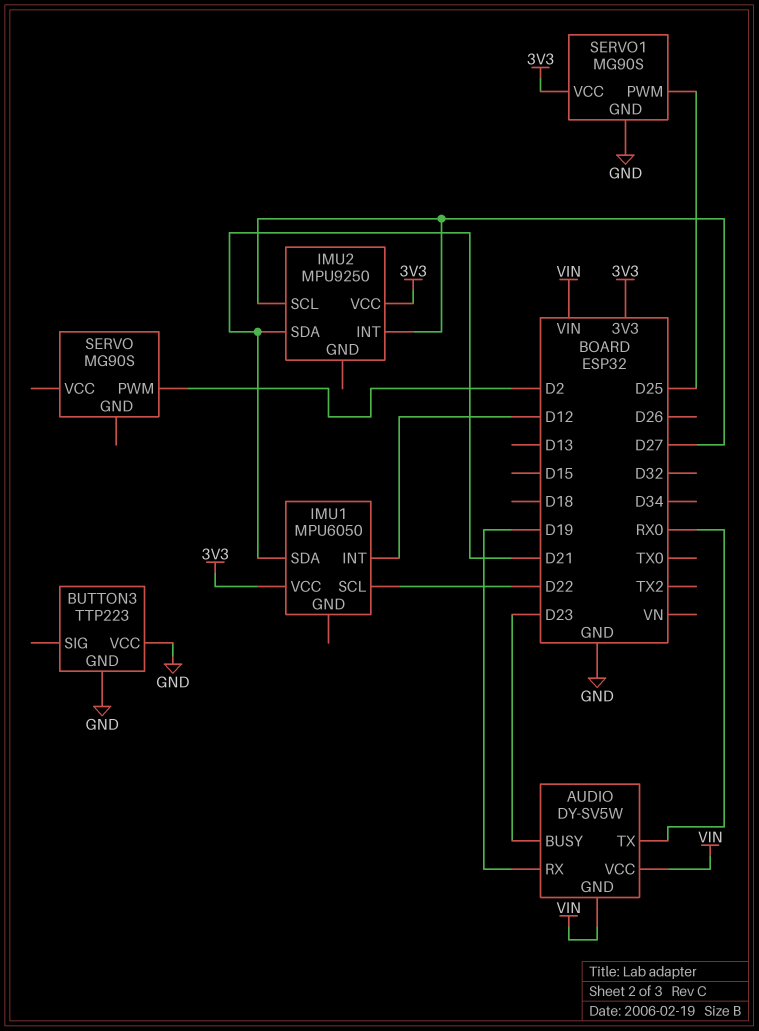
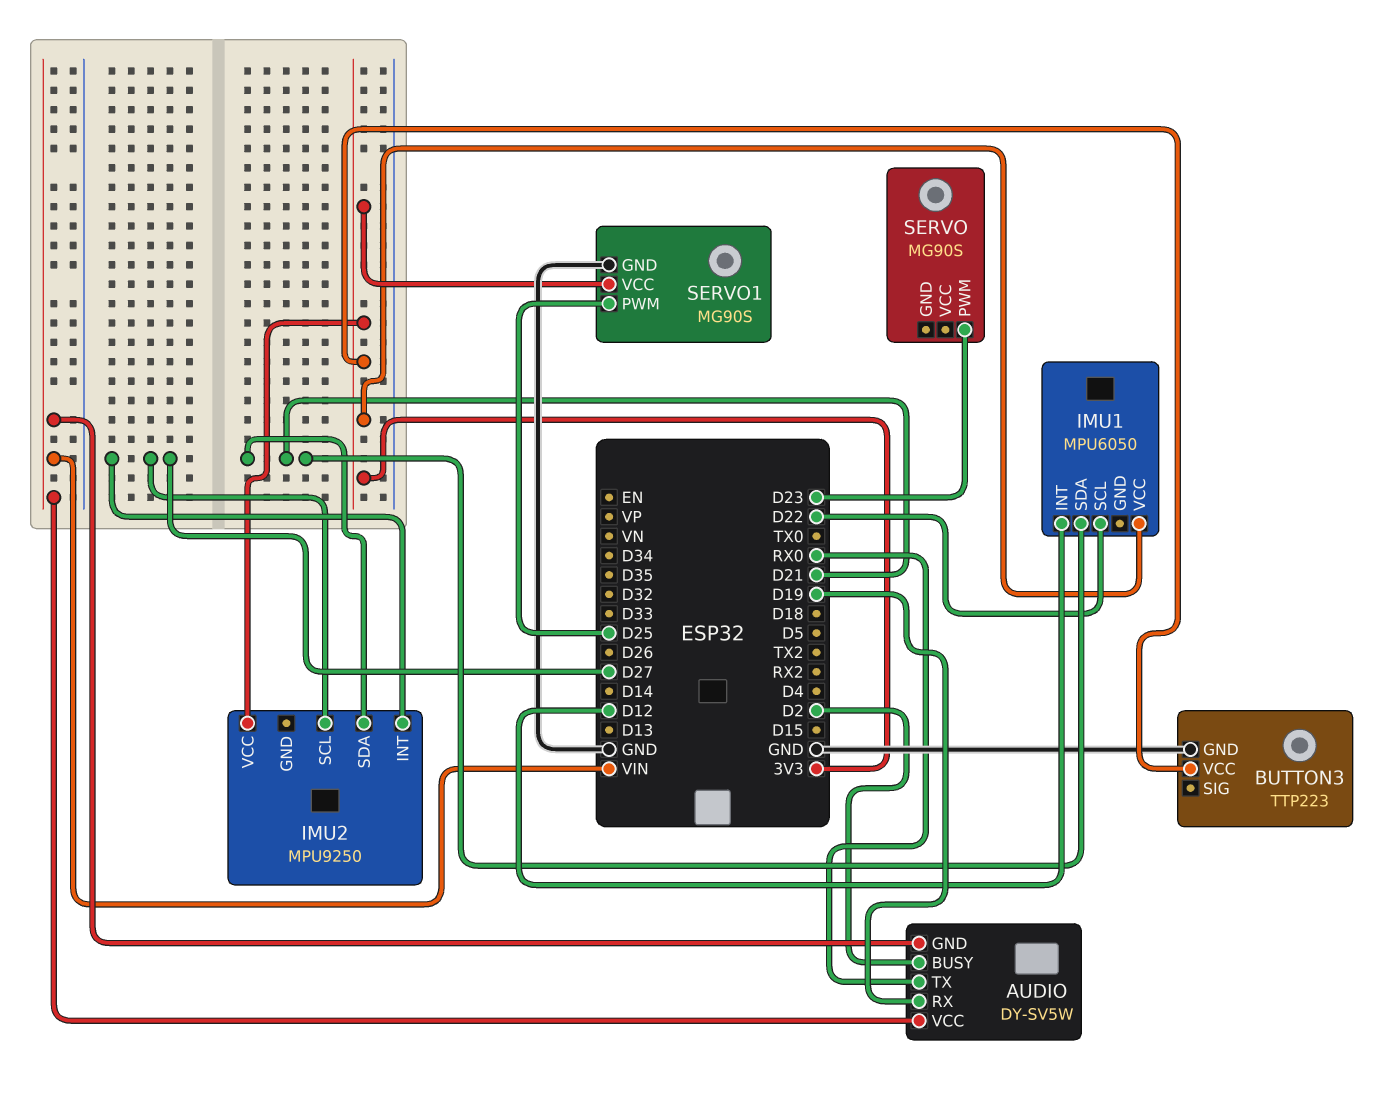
AUDIO pin BUSY: D23 -> D2
BUTTON3 pin VCC: GND -> 3V3
SERVO pin PWM: D2 -> D23

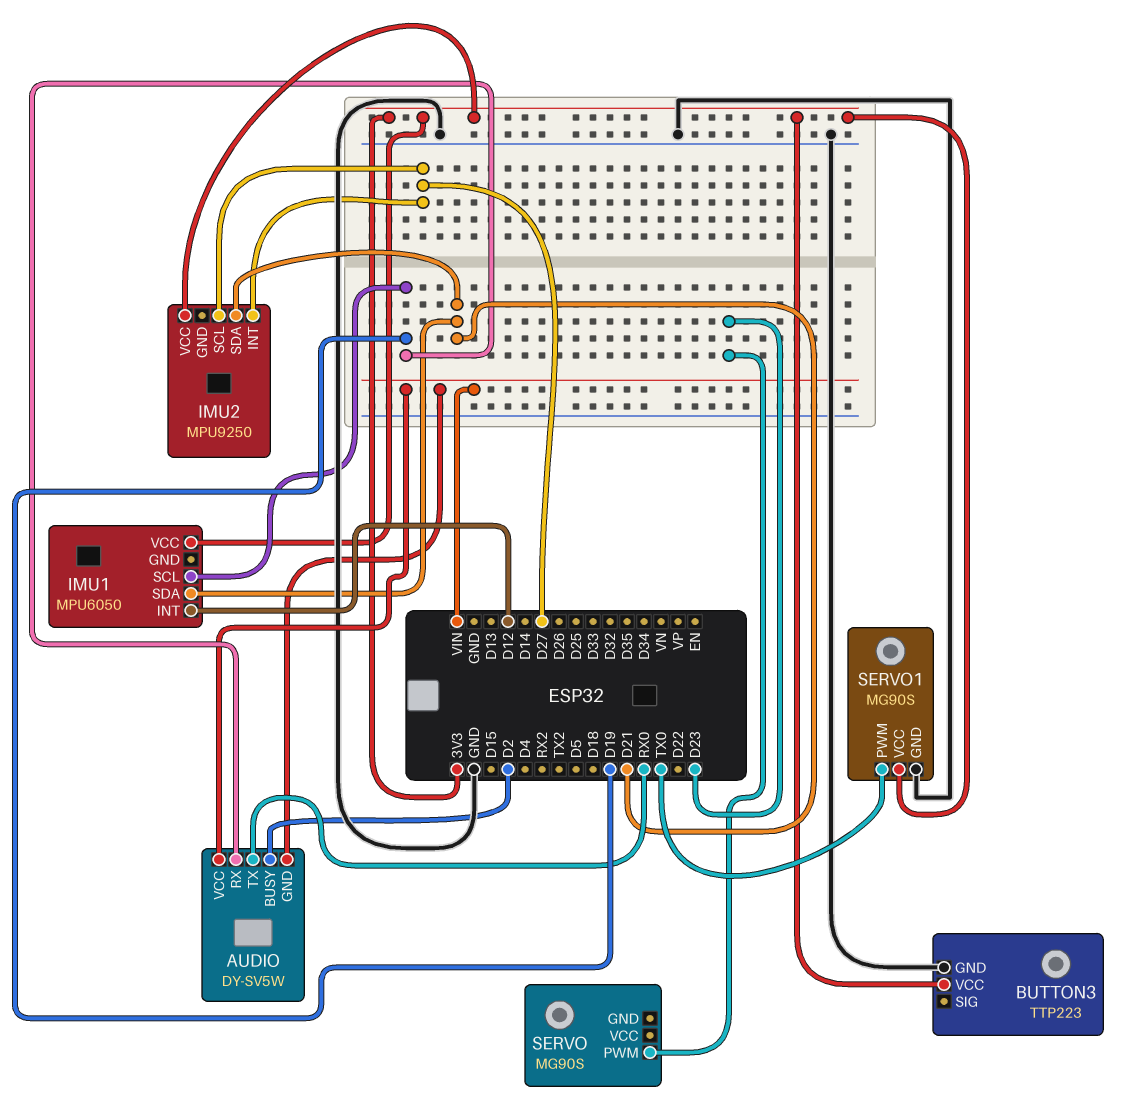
IMU1 pin SCL: D22 -> D19
SERVO1 pin PWM: D25 -> TX0

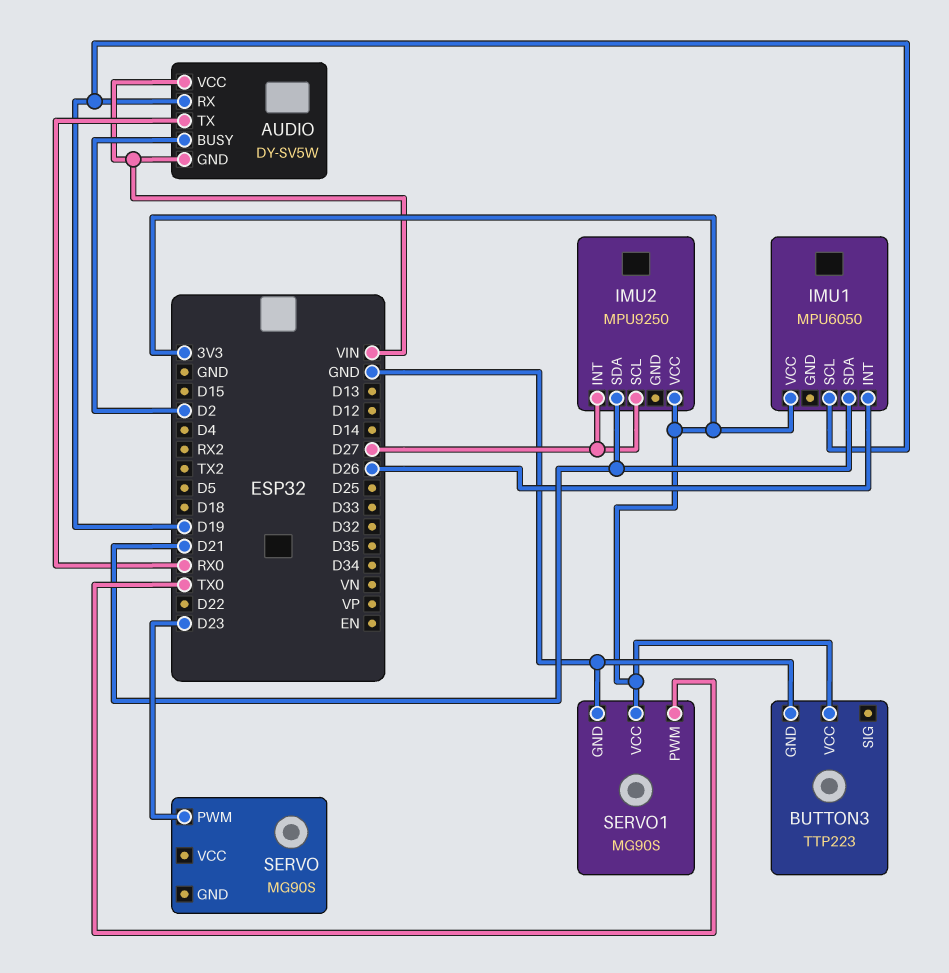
IMU1 pin INT: D12 -> D26

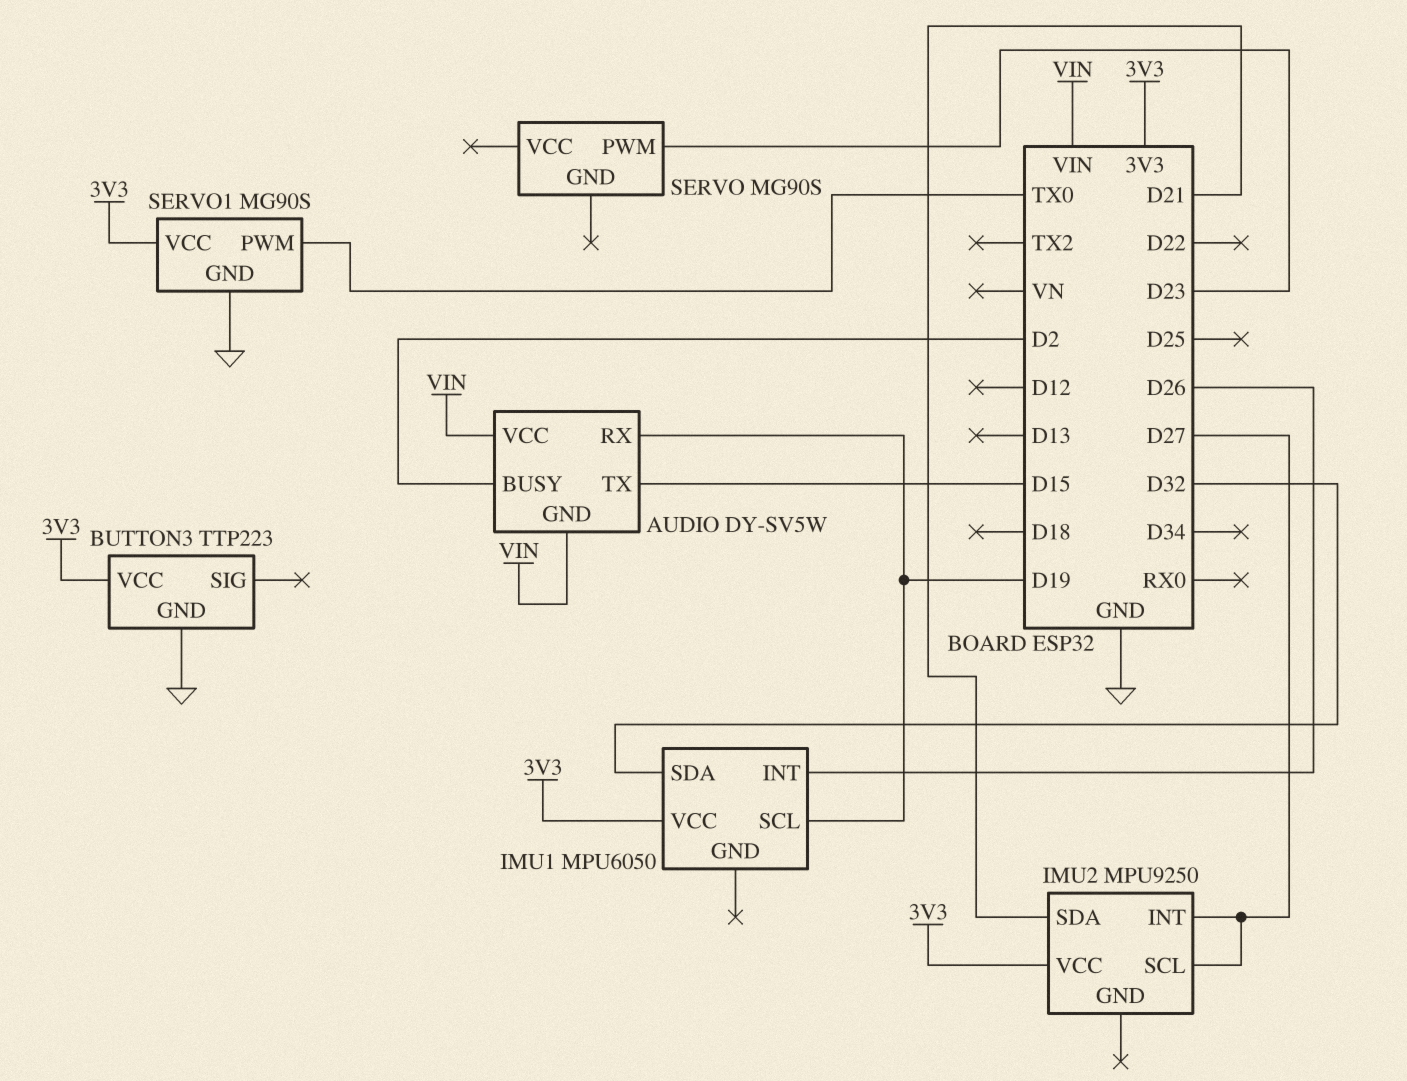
AUDIO pin TX: RX0 -> D15
IMU1 pin SDA: D21 -> D32

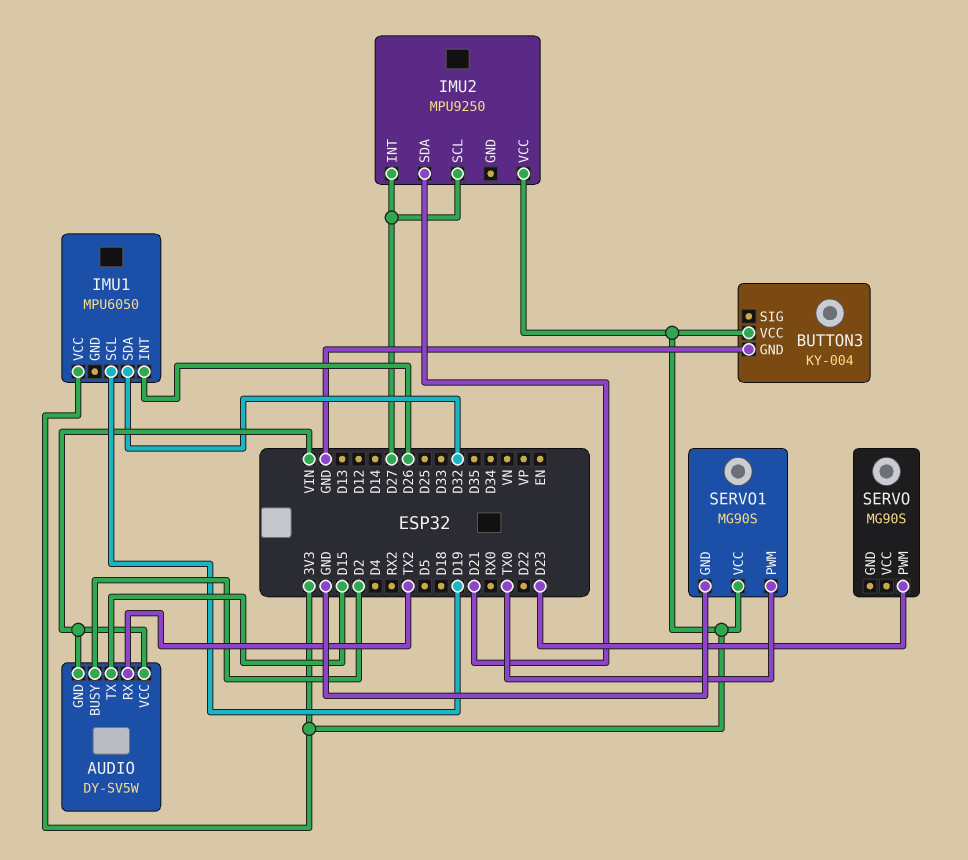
AUDIO pin RX: D19 -> TX2
BUTTON3: TTP223 -> KY-004

